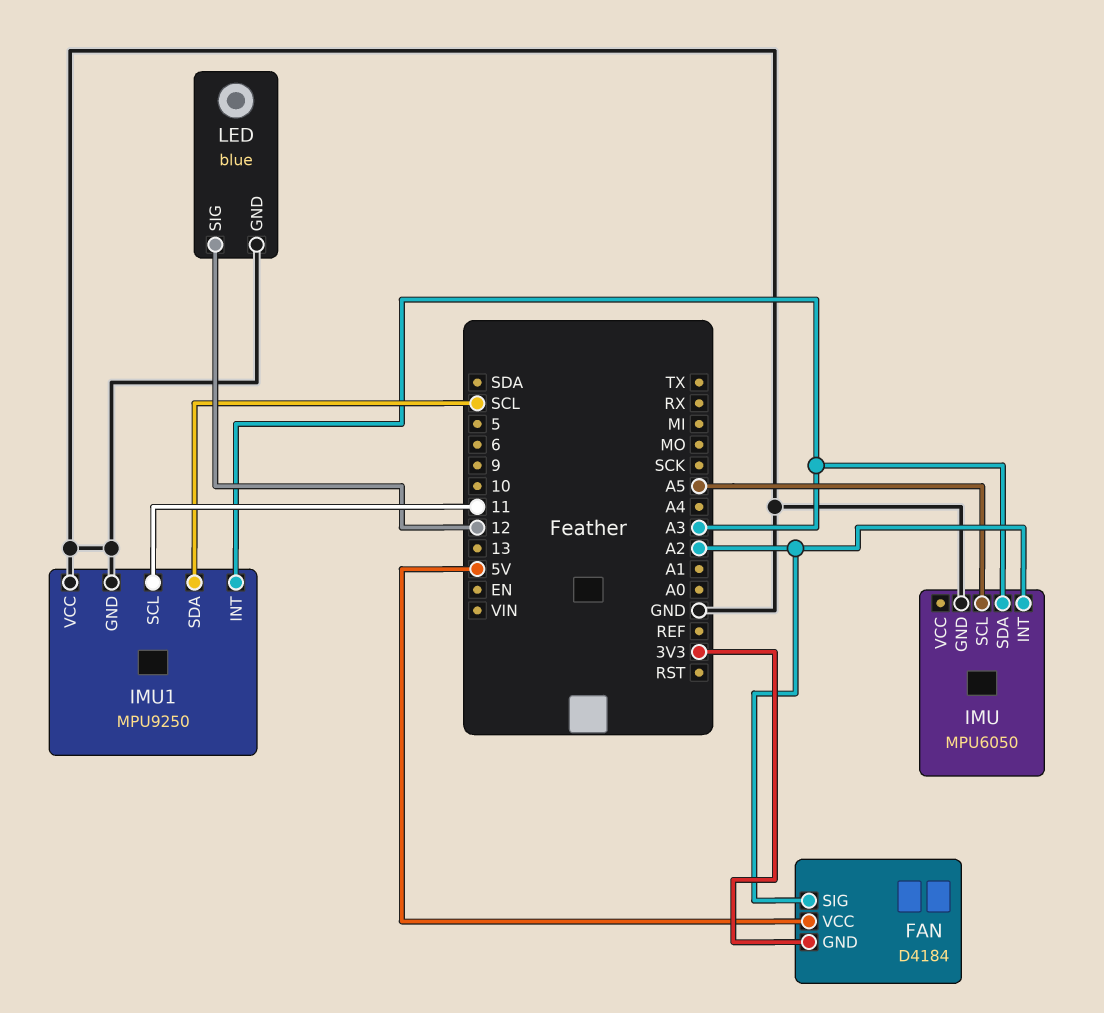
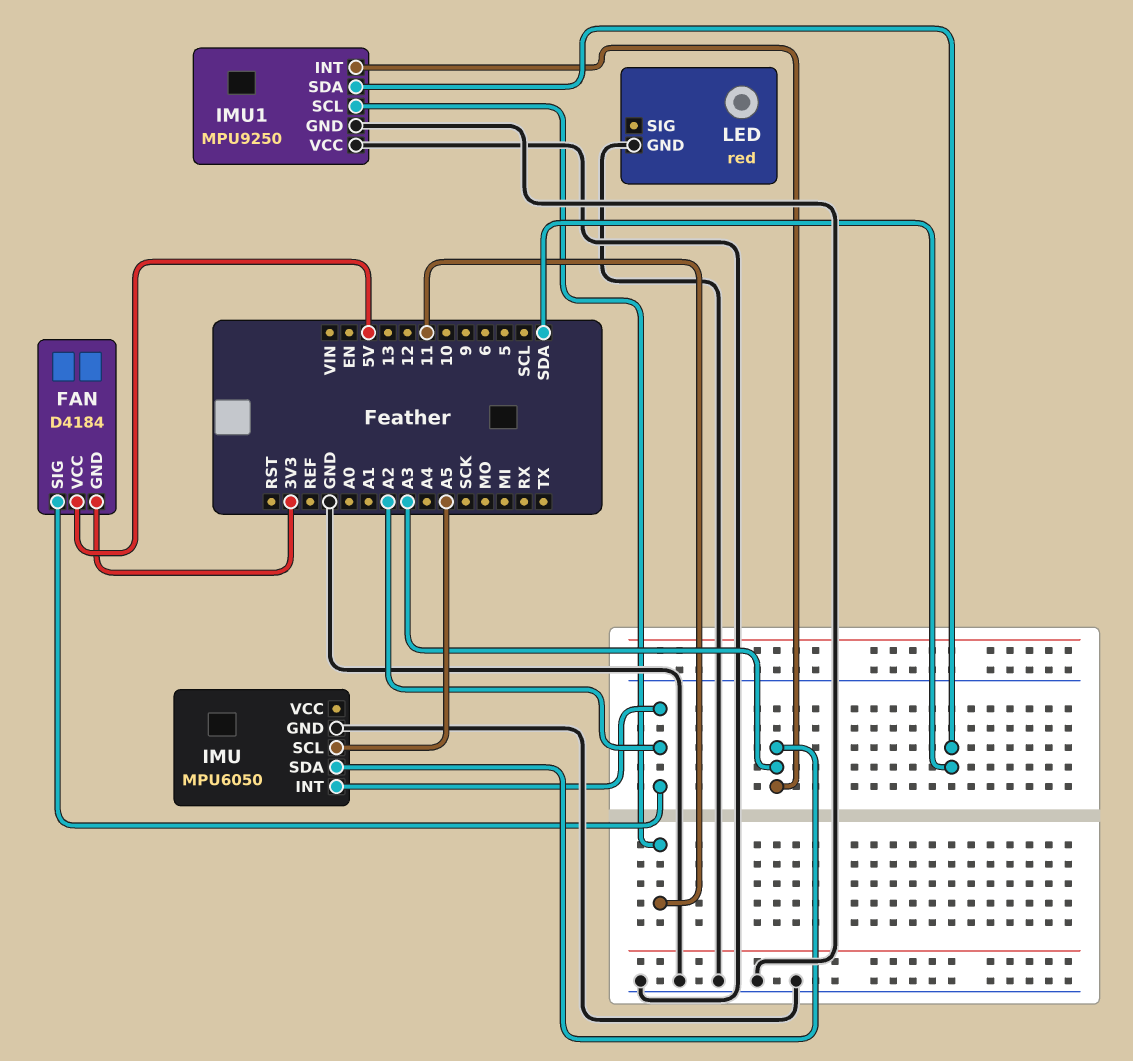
IMU1 pin SDA: SCL -> SDA
LED: blue -> red
LED pin SIG: 12 -> none

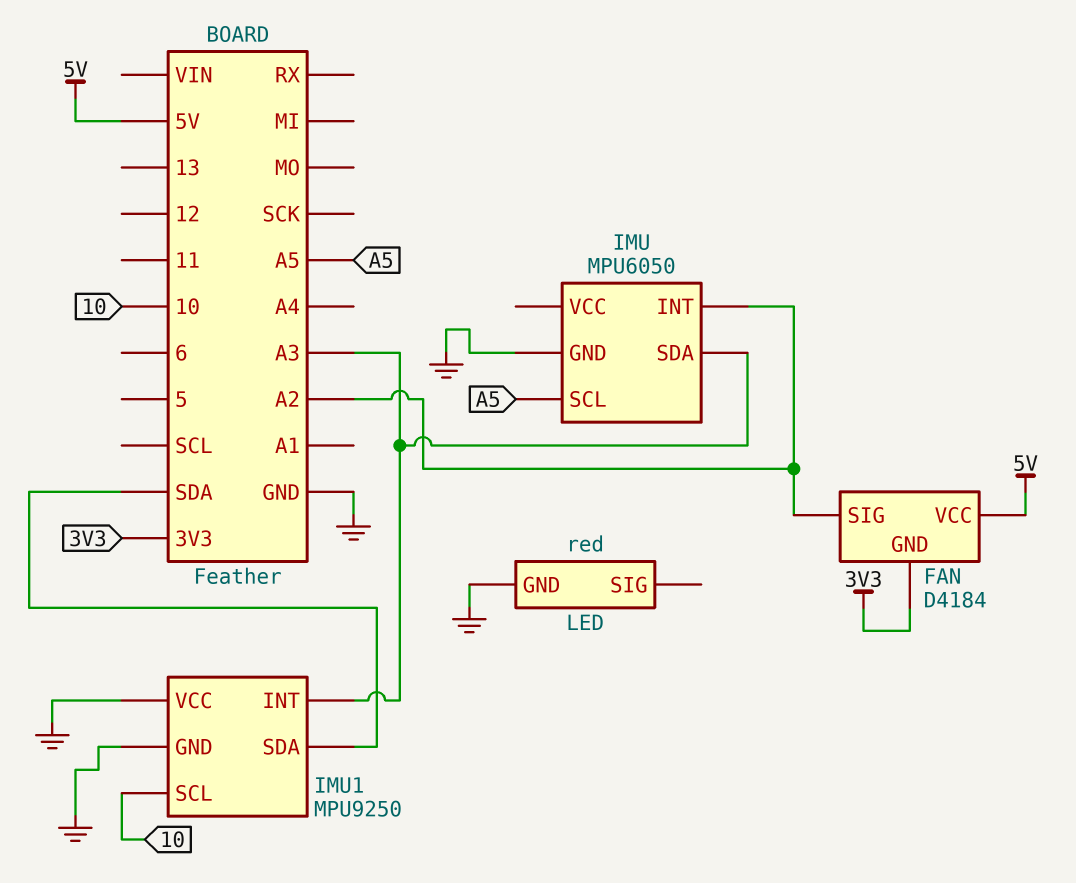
IMU1 pin SCL: 11 -> 10

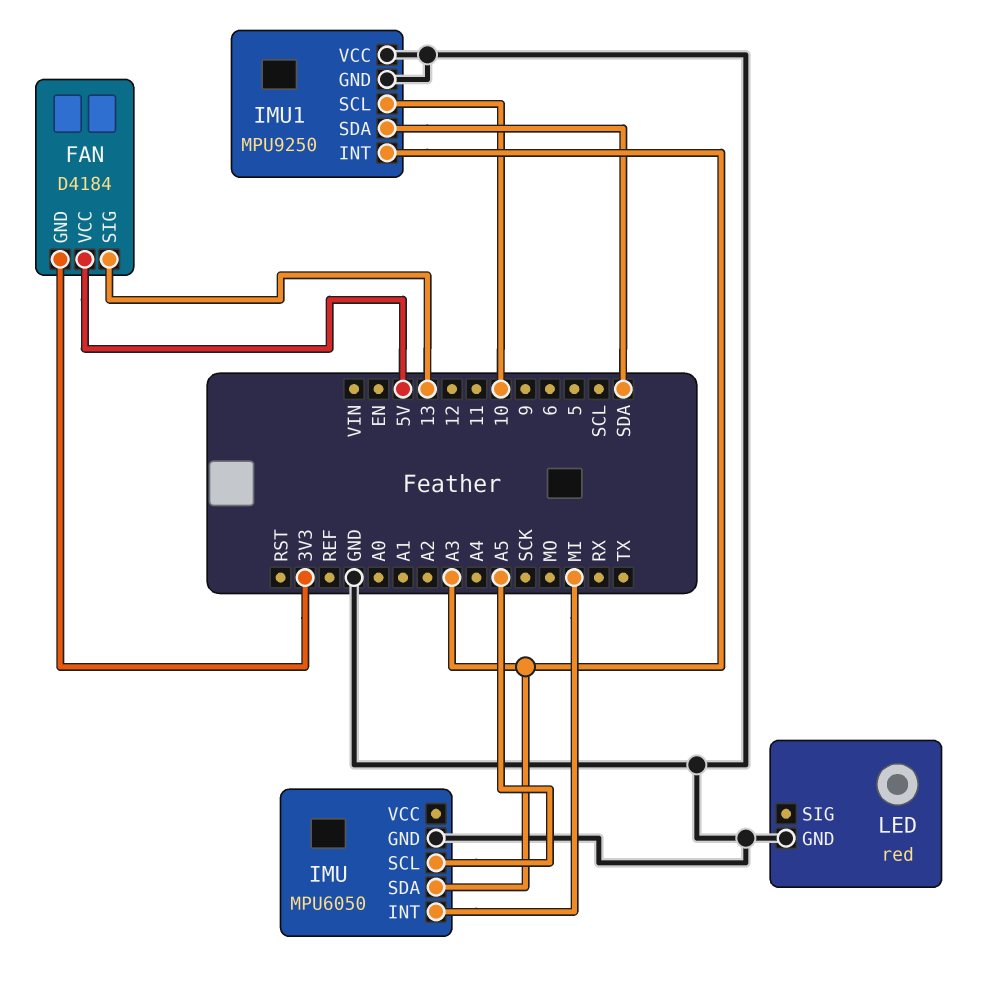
FAN pin SIG: A2 -> 13
IMU pin INT: A2 -> MI

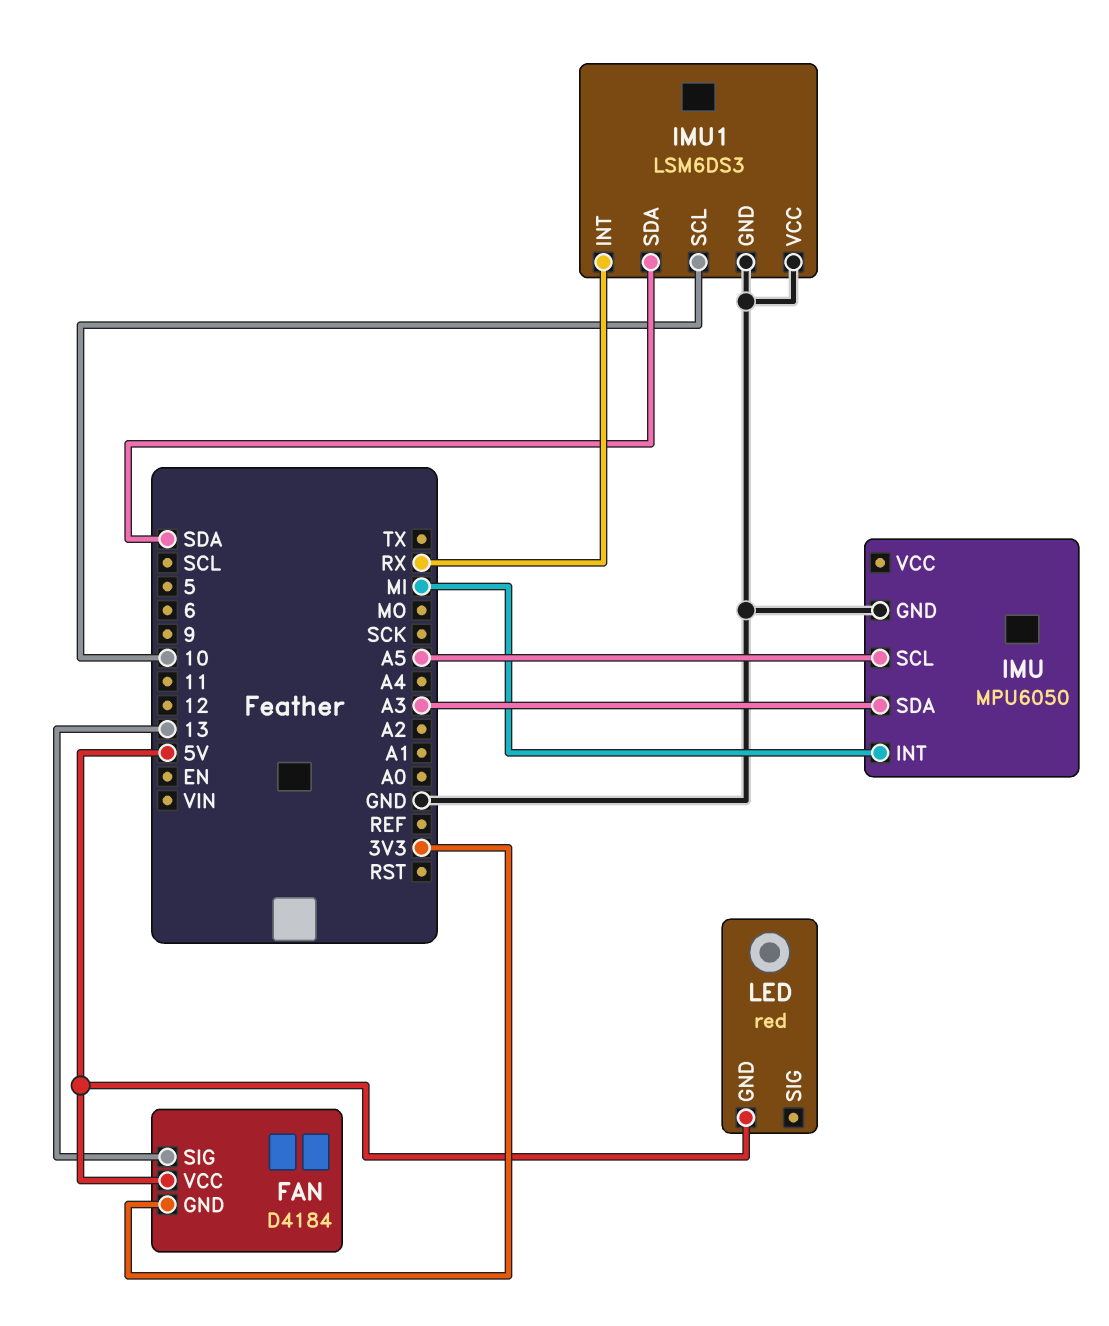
IMU1: MPU9250 -> LSM6DS3
IMU1 pin INT: A3 -> RX
LED pin GND: GND -> 5V

